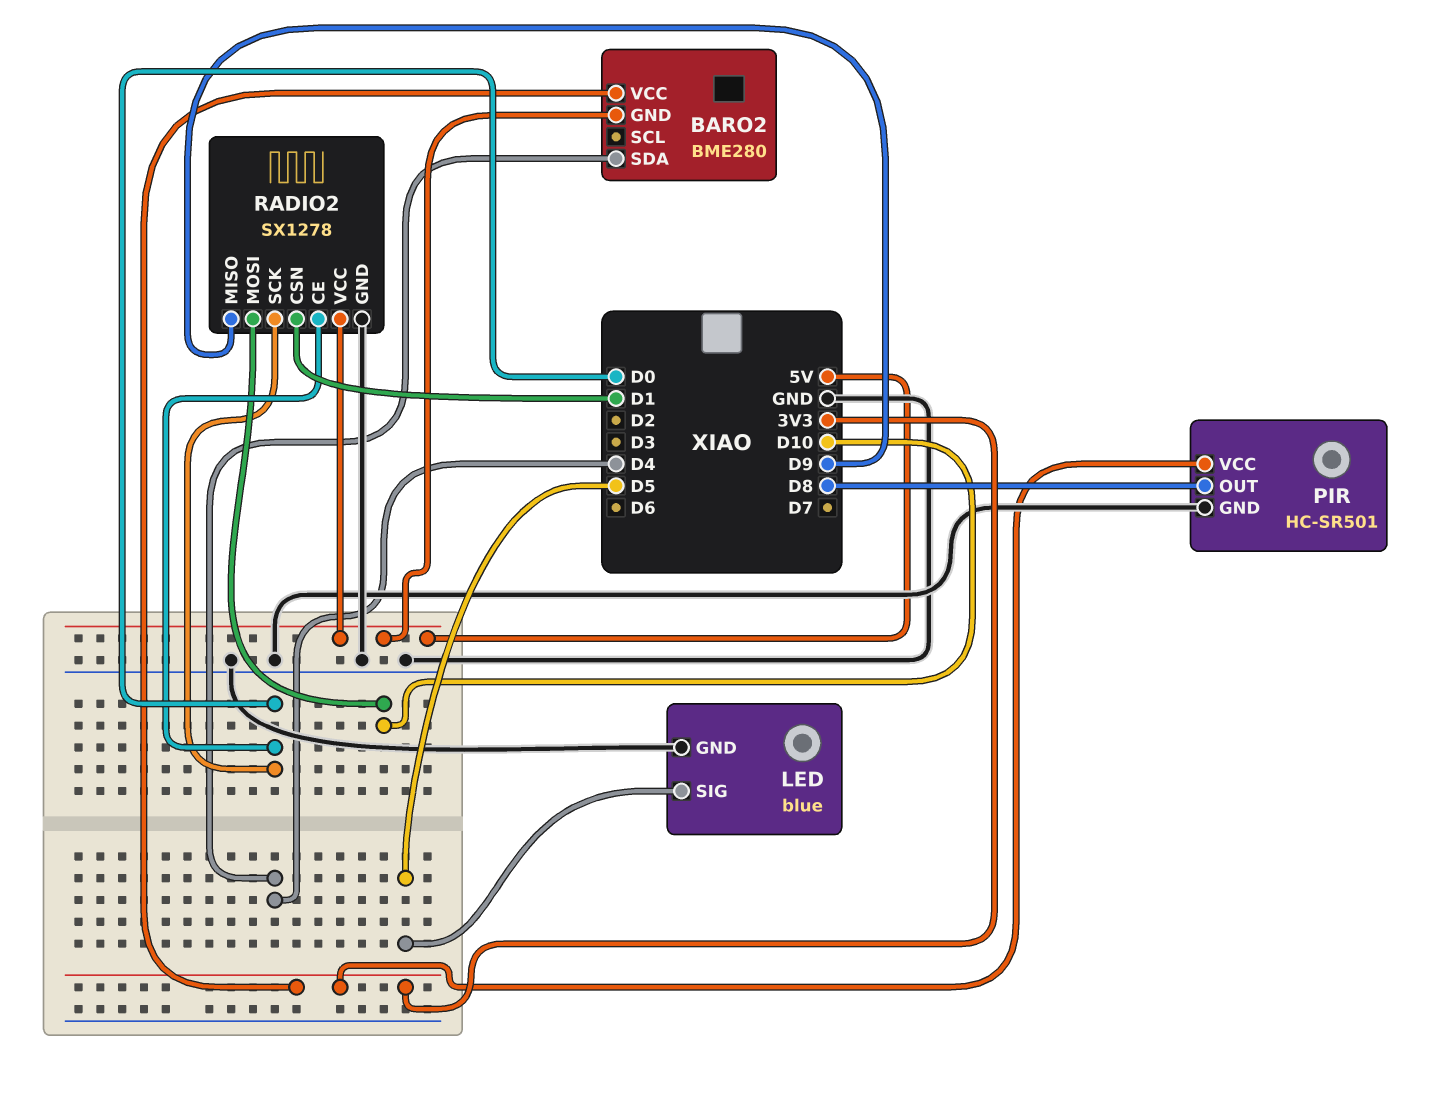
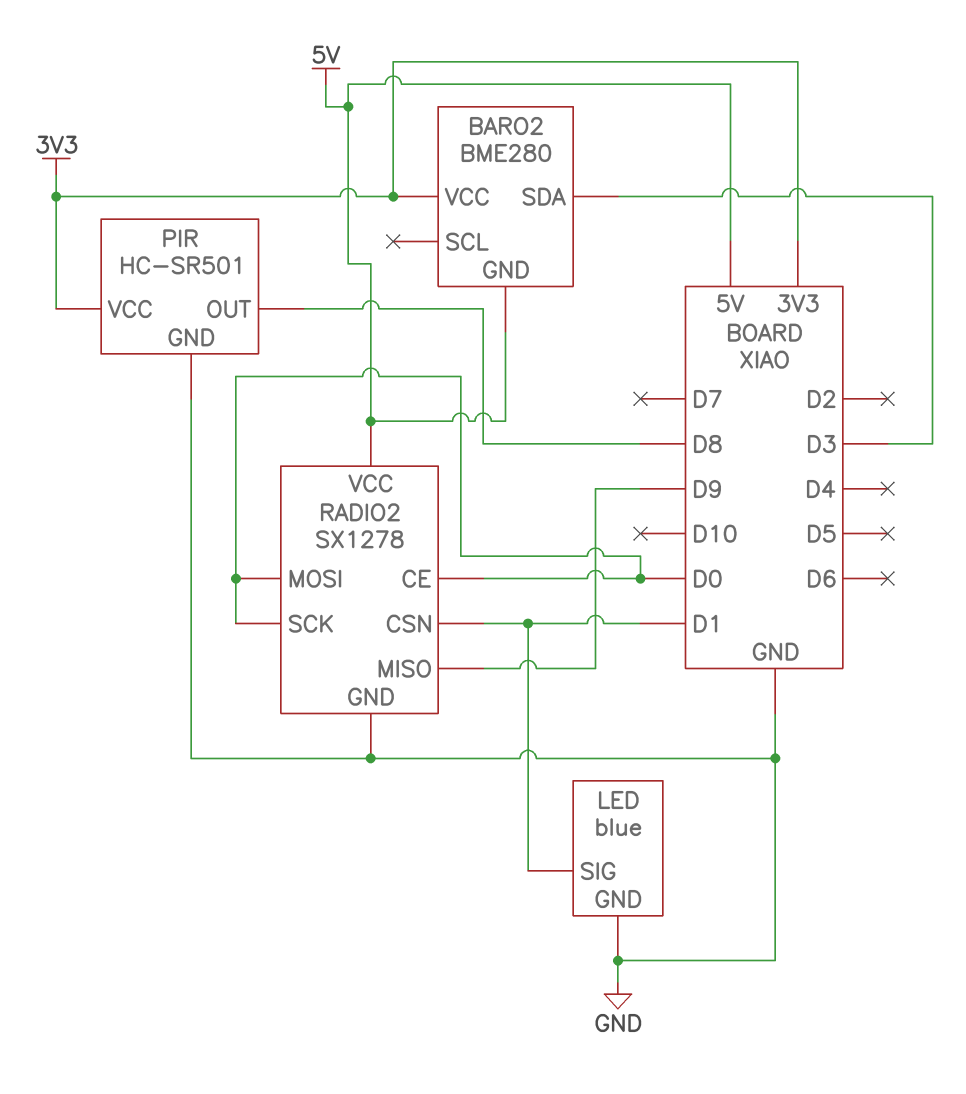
BARO2 pin SDA: D4 -> D3
LED pin SIG: D5 -> D1
RADIO2 pin MOSI: D10 -> D0

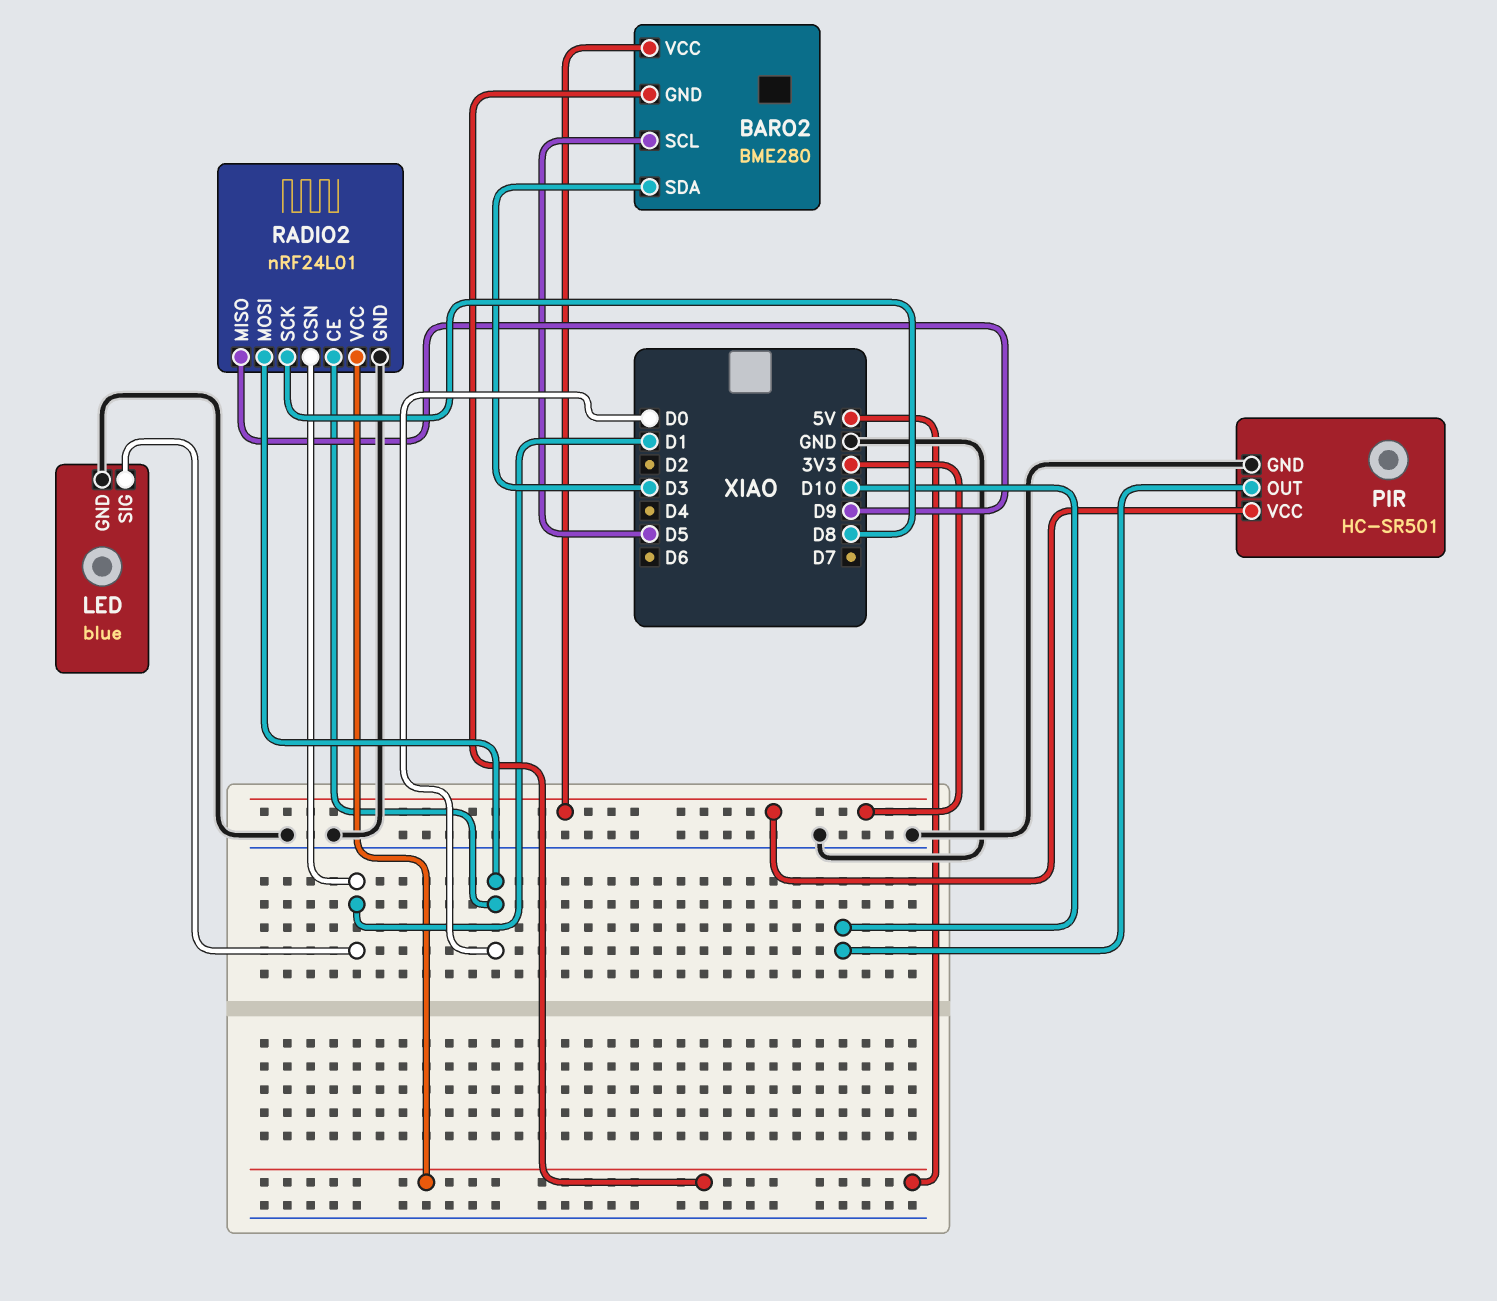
BARO2 pin SCL: none -> D5
PIR pin OUT: D8 -> D10
RADIO2: SX1278 -> nRF24L01
RADIO2 pin SCK: D0 -> D8

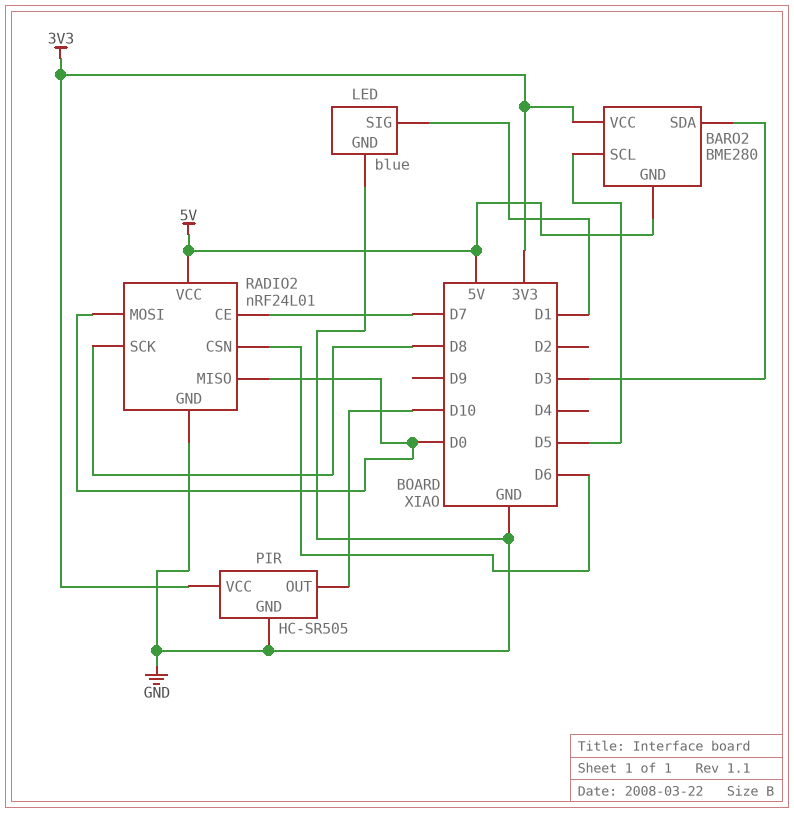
PIR: HC-SR501 -> HC-SR505
RADIO2 pin CE: D0 -> D7
RADIO2 pin CSN: D1 -> D6
RADIO2 pin MISO: D9 -> D0

